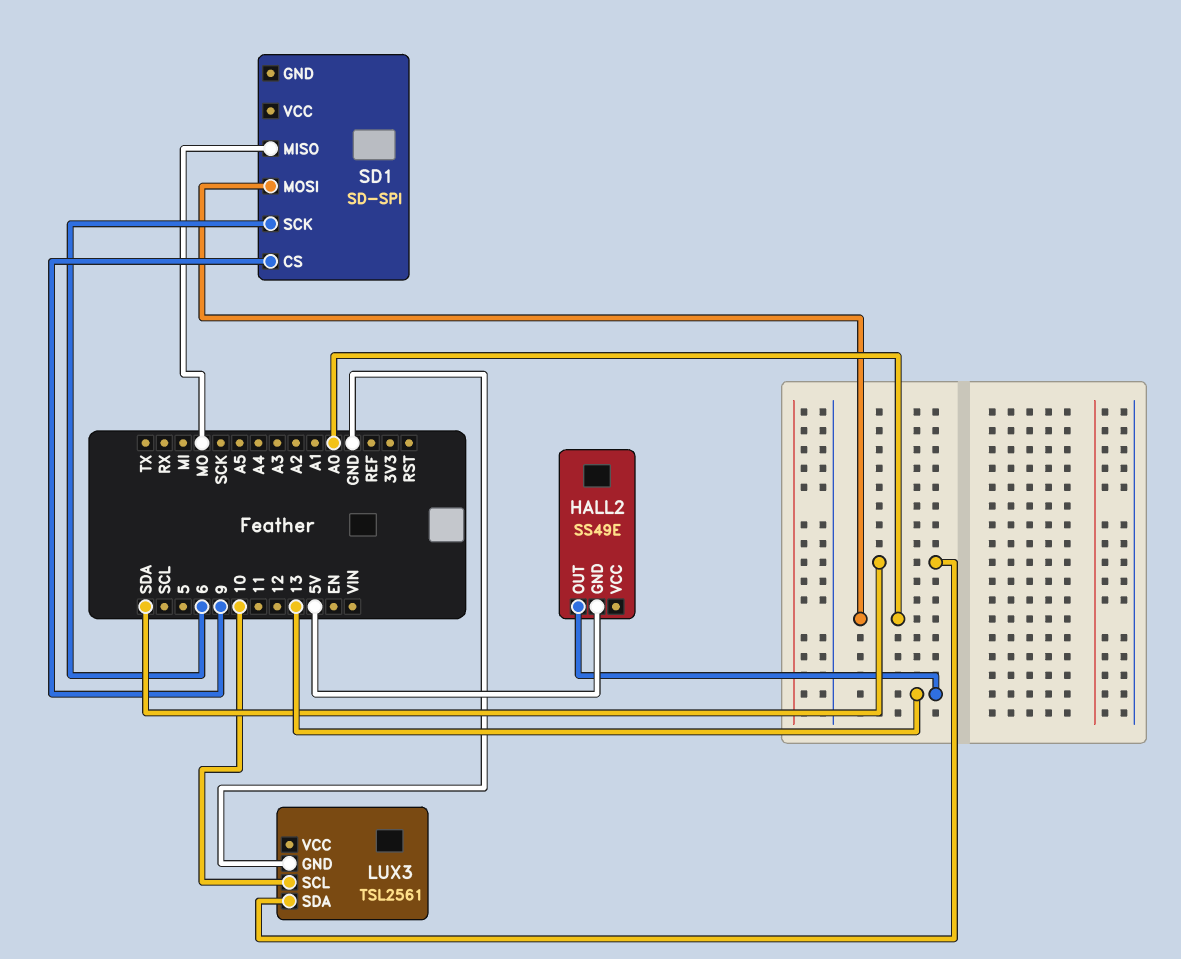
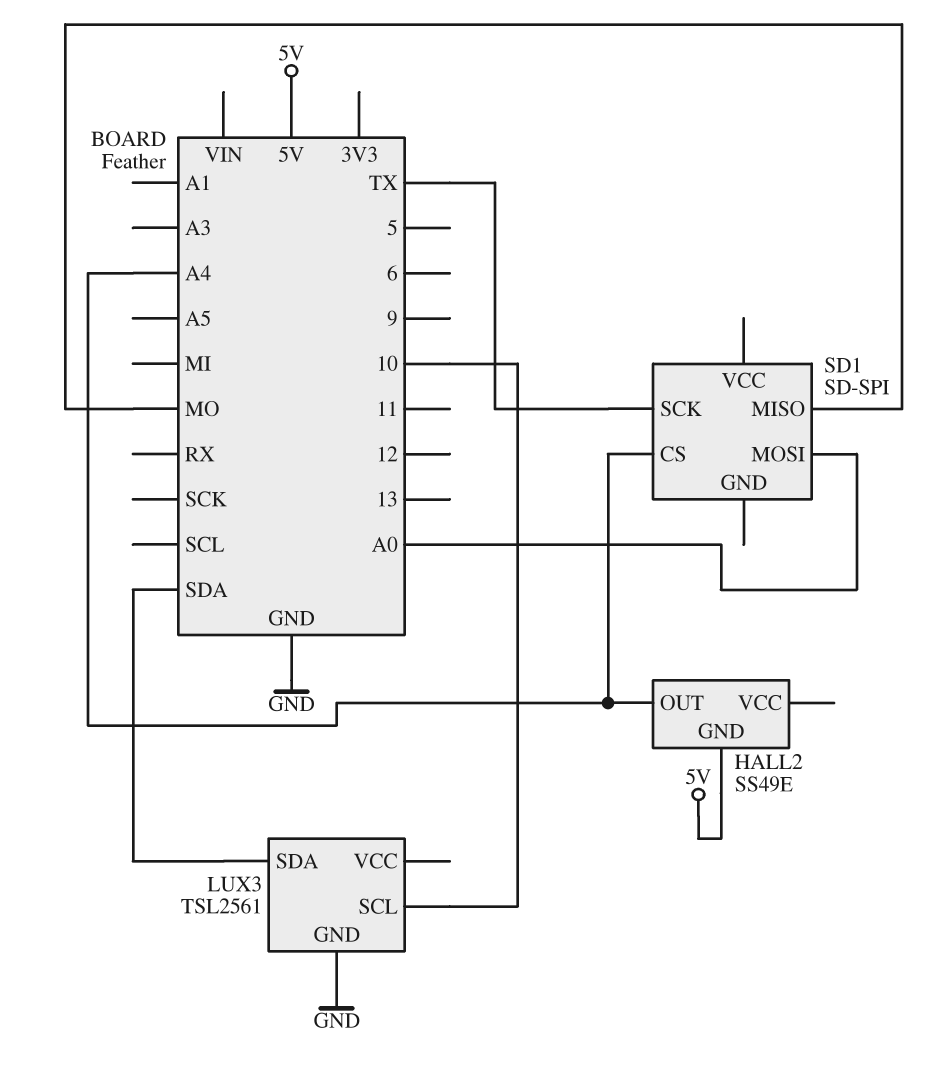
HALL2 pin OUT: 13 -> A4
SD1 pin CS: 9 -> A4
SD1 pin SCK: 6 -> TX

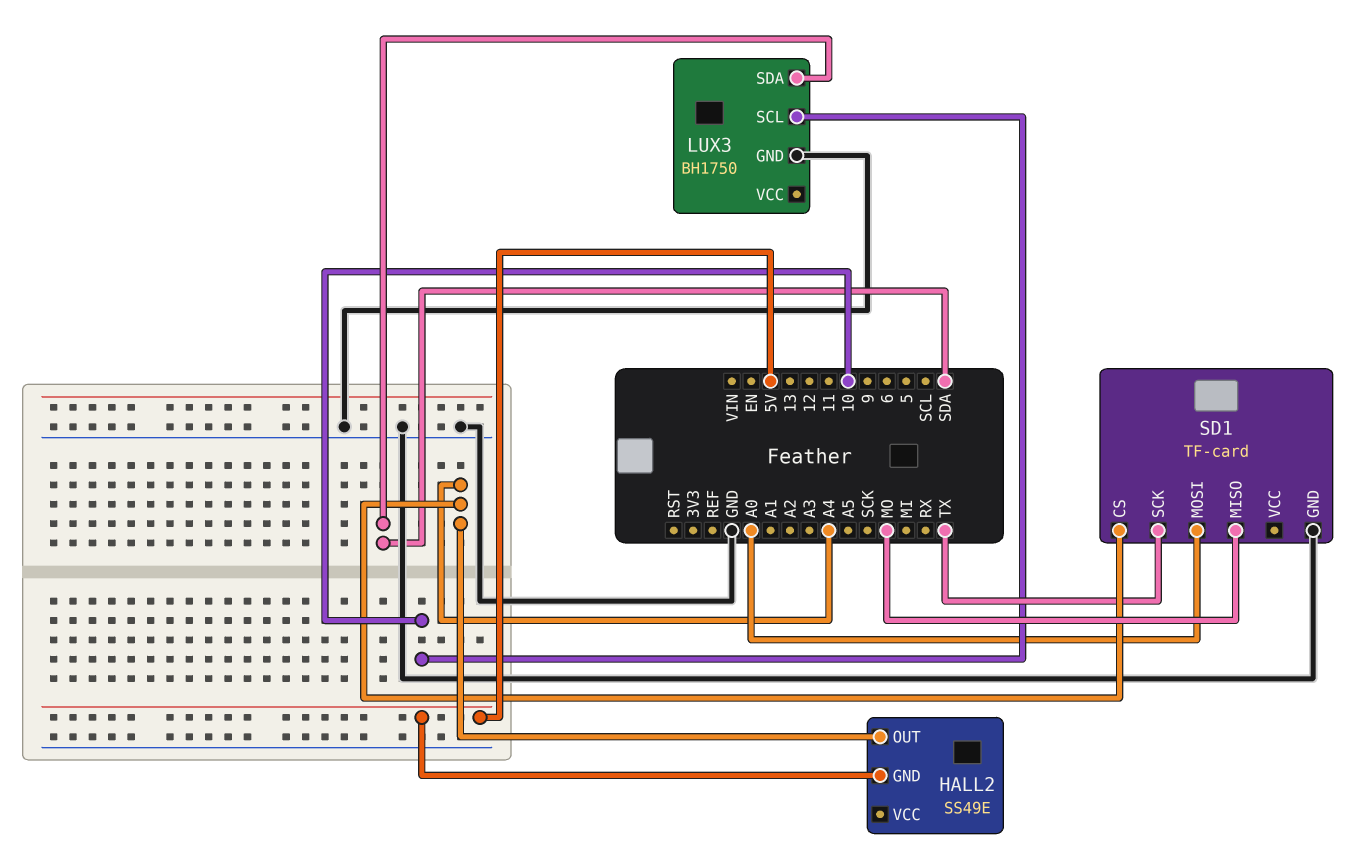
LUX3: TSL2561 -> BH1750
SD1: SD-SPI -> TF-card
SD1 pin GND: none -> GND

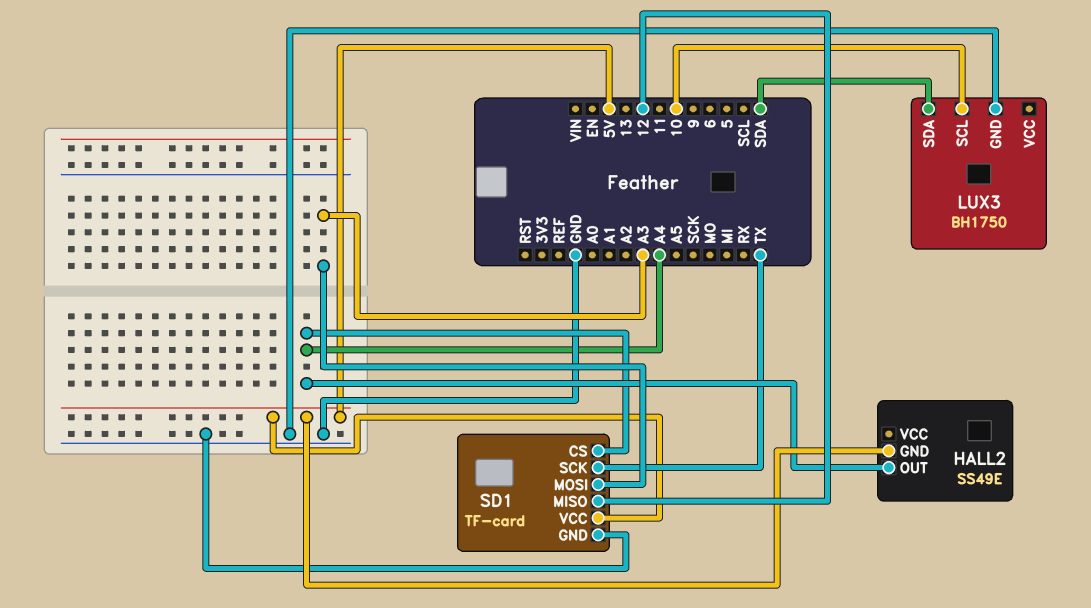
SD1 pin MISO: MO -> 12
SD1 pin MOSI: A0 -> A3
SD1 pin VCC: none -> 5V

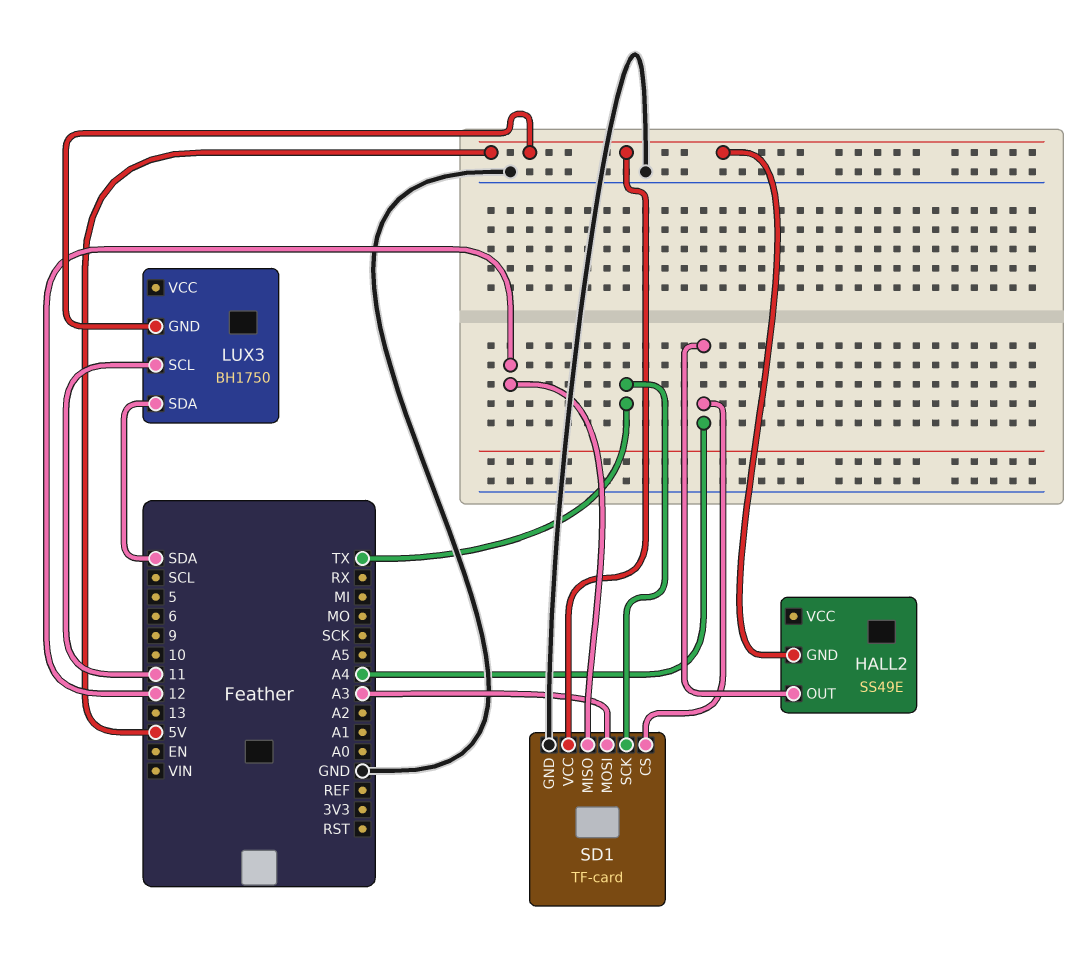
LUX3 pin GND: GND -> 5V
LUX3 pin SCL: 10 -> 11

